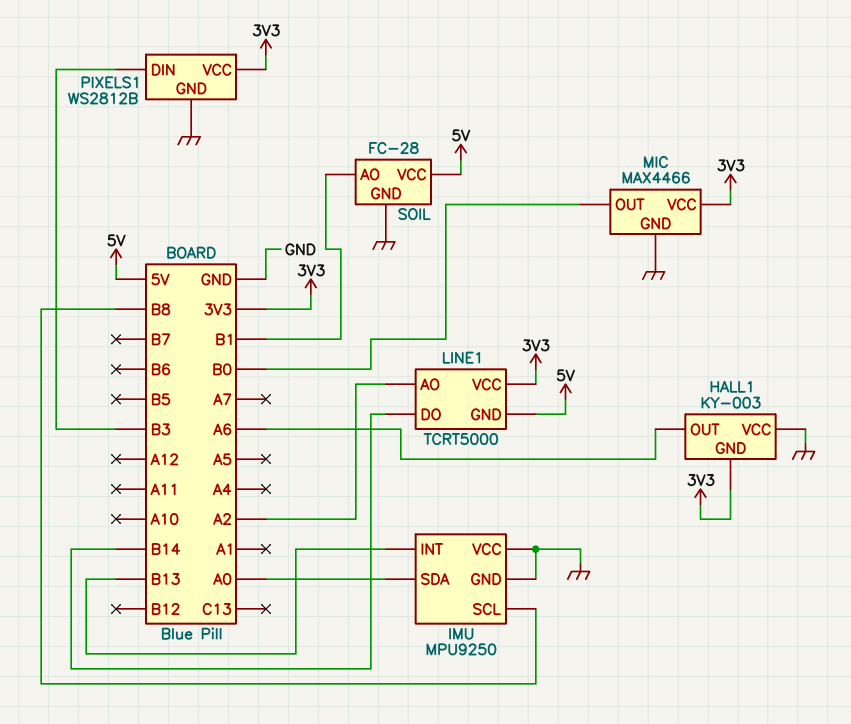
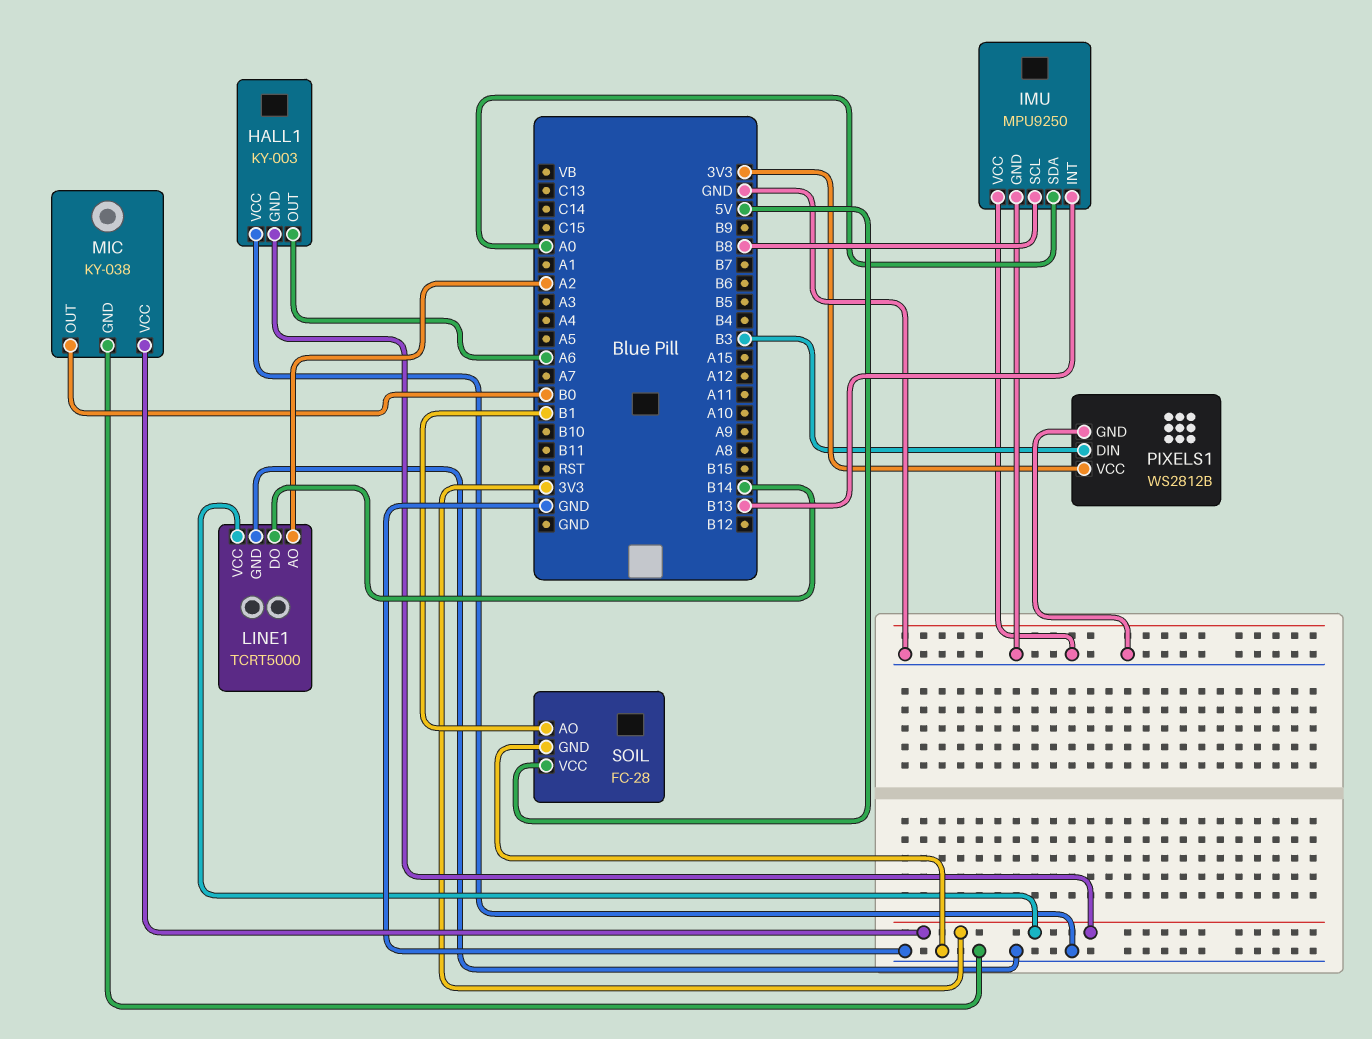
LINE1 pin GND: 5V -> GND
MIC: MAX4466 -> KY-038

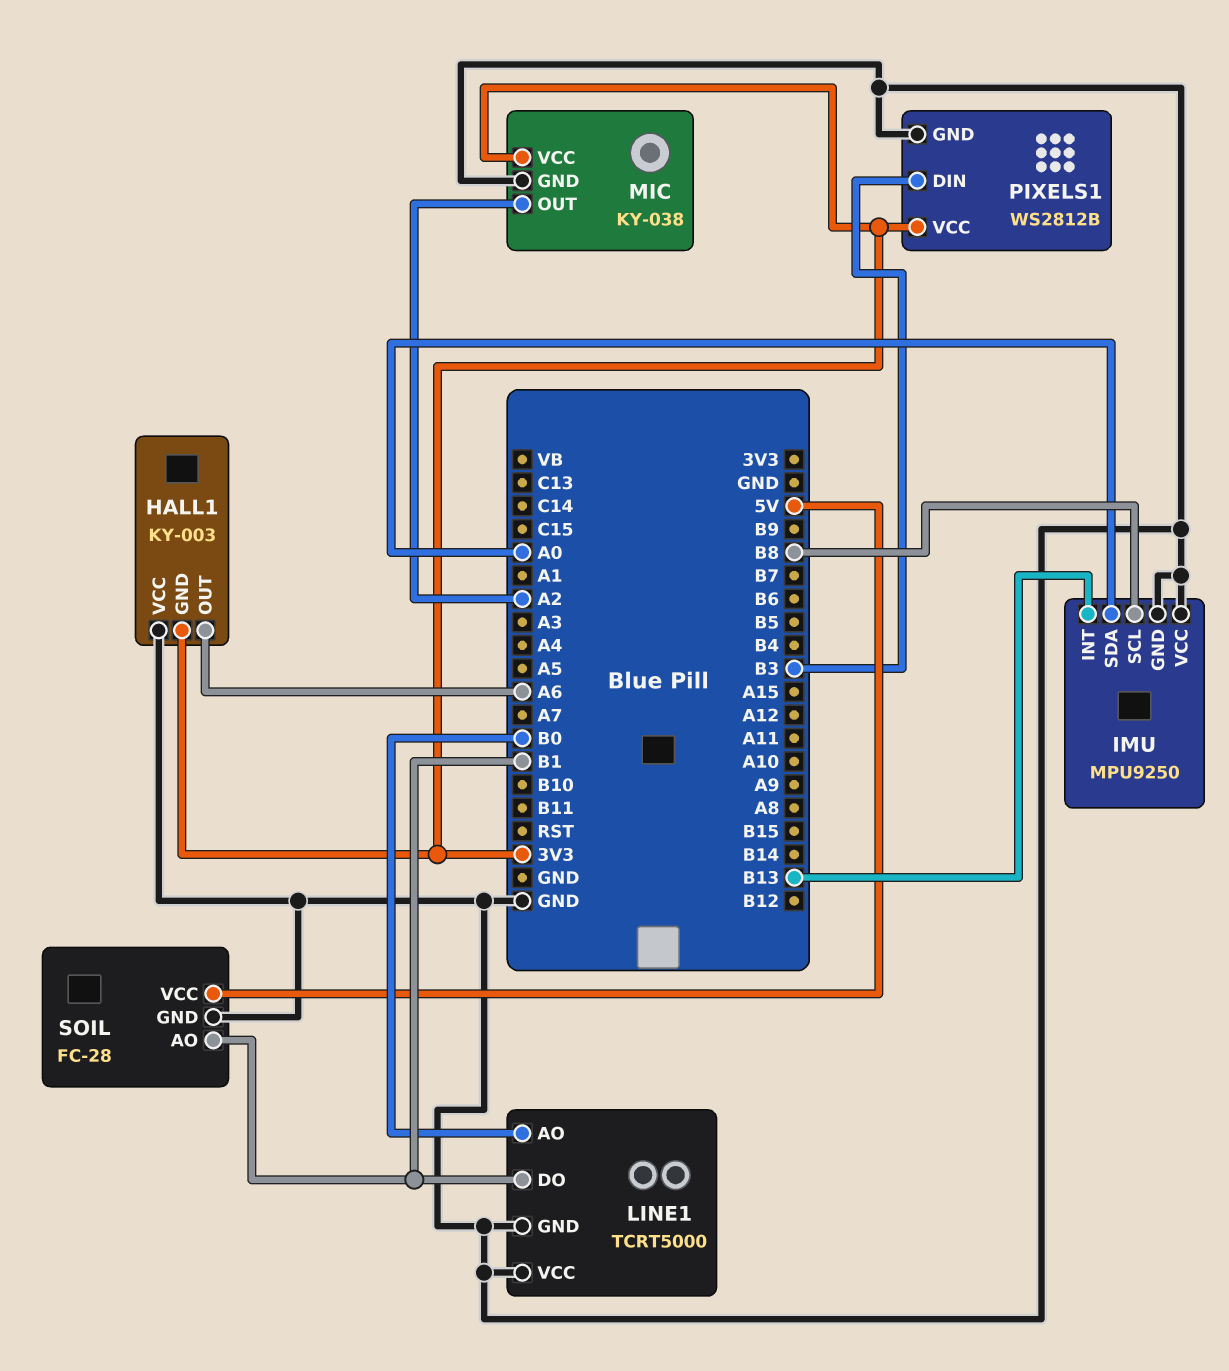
LINE1 pin AO: A2 -> B0
LINE1 pin DO: B14 -> B1
LINE1 pin VCC: 3V3 -> GND
MIC pin OUT: B0 -> A2

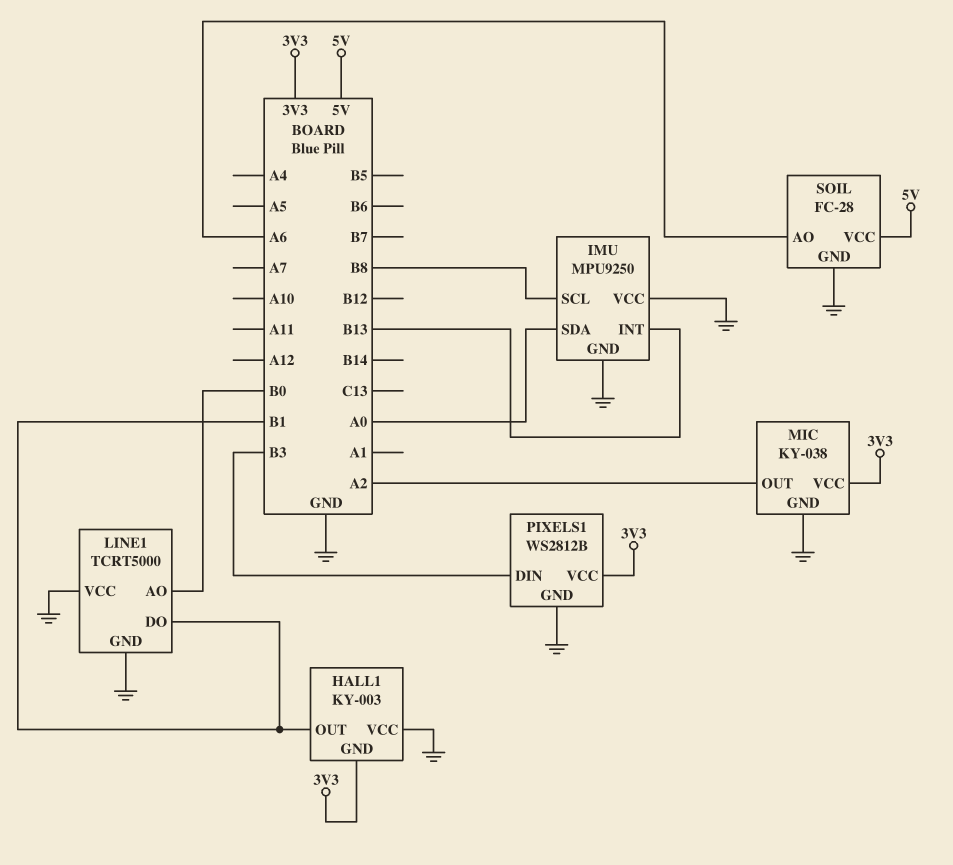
HALL1 pin OUT: A6 -> B1
SOIL pin AO: B1 -> A6

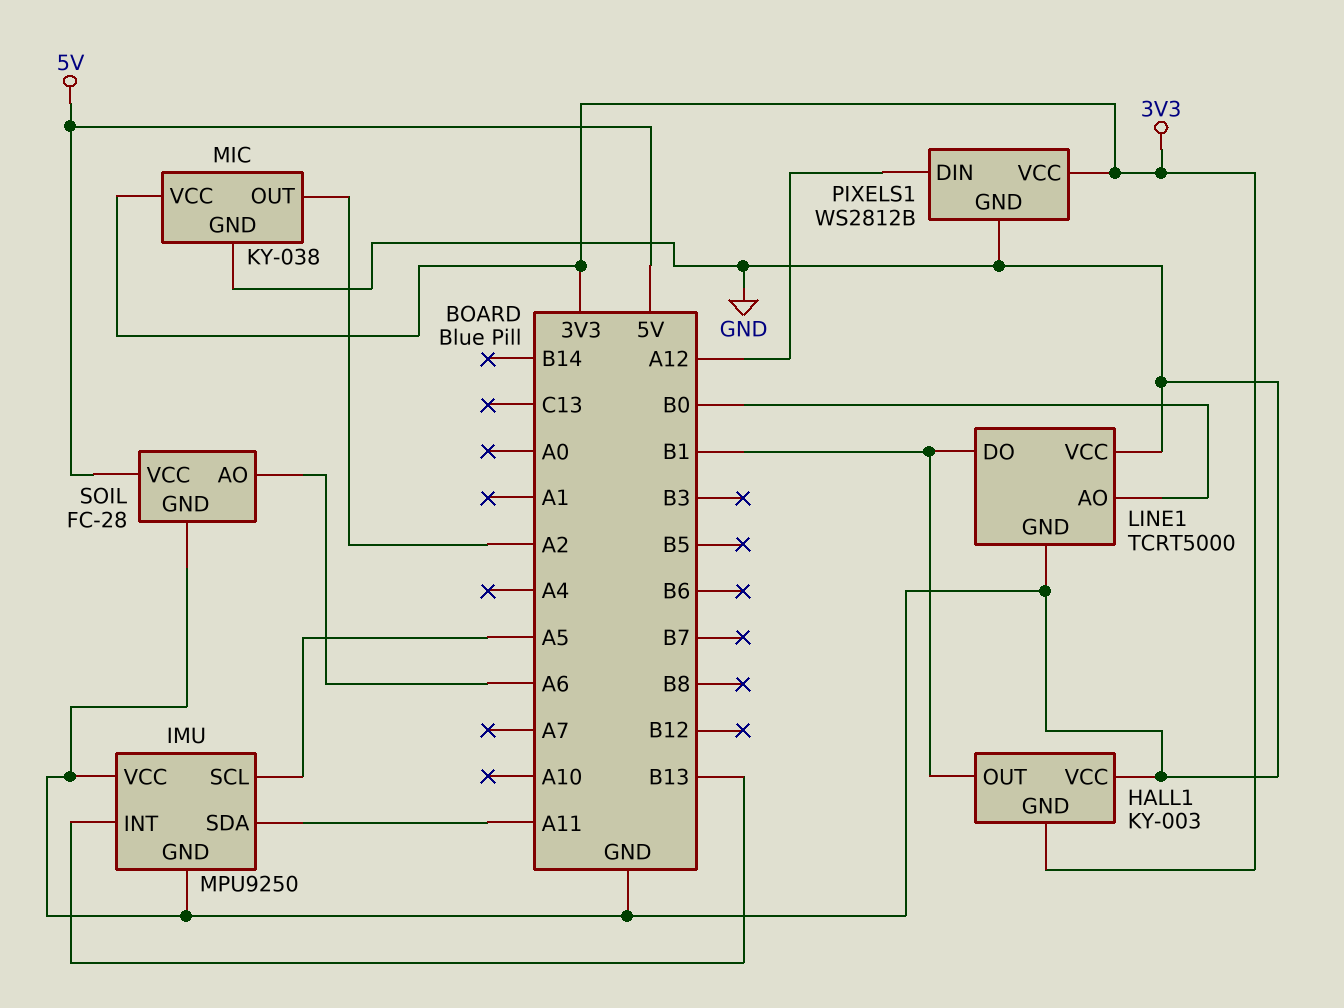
IMU pin SCL: B8 -> A5
IMU pin SDA: A0 -> A11
PIXELS1 pin DIN: B3 -> A12

